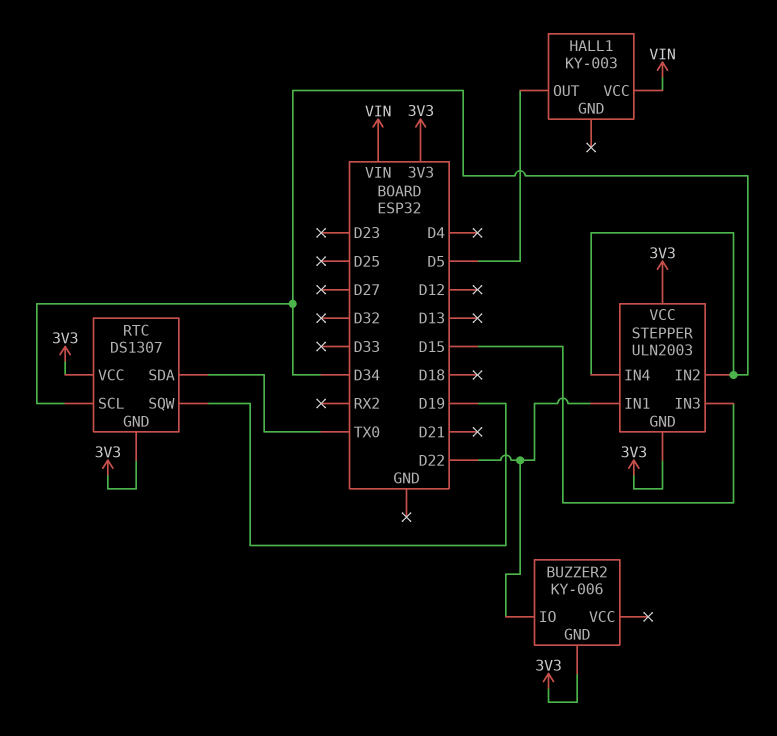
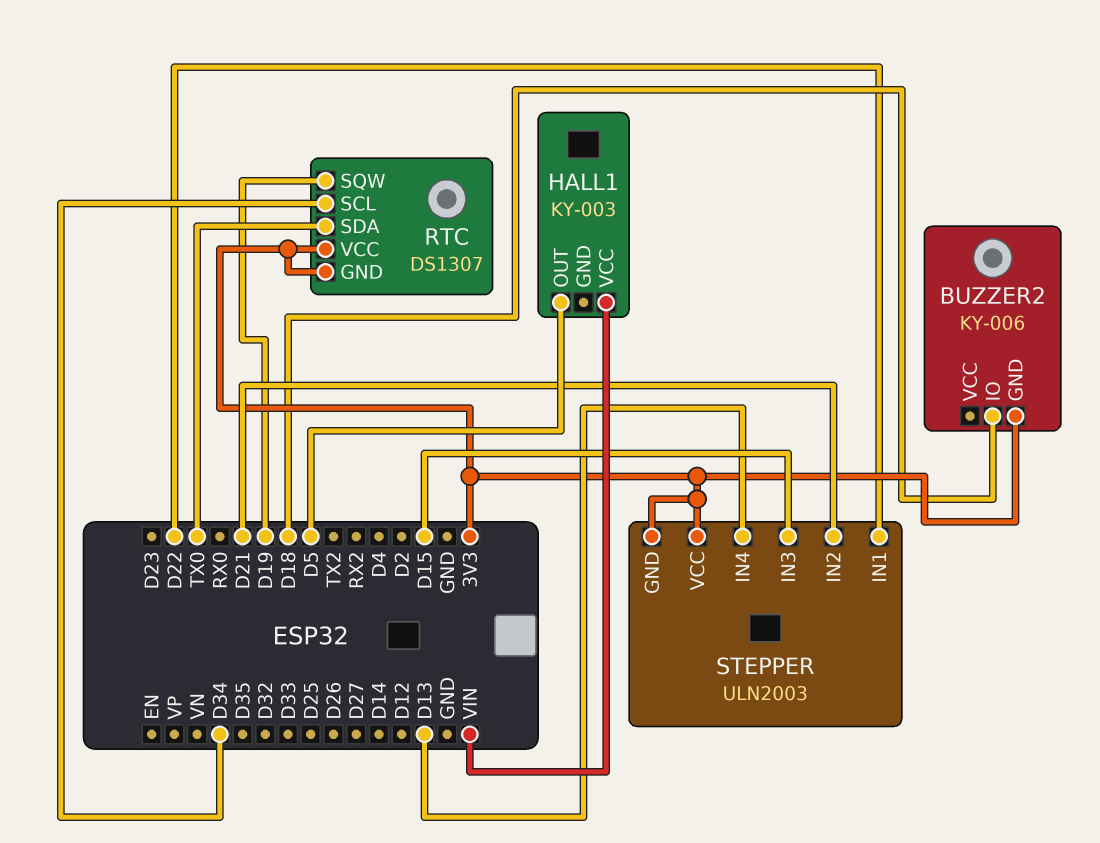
BUZZER2 pin IO: D22 -> D18
STEPPER pin IN2: D34 -> D21
STEPPER pin IN4: D34 -> D13

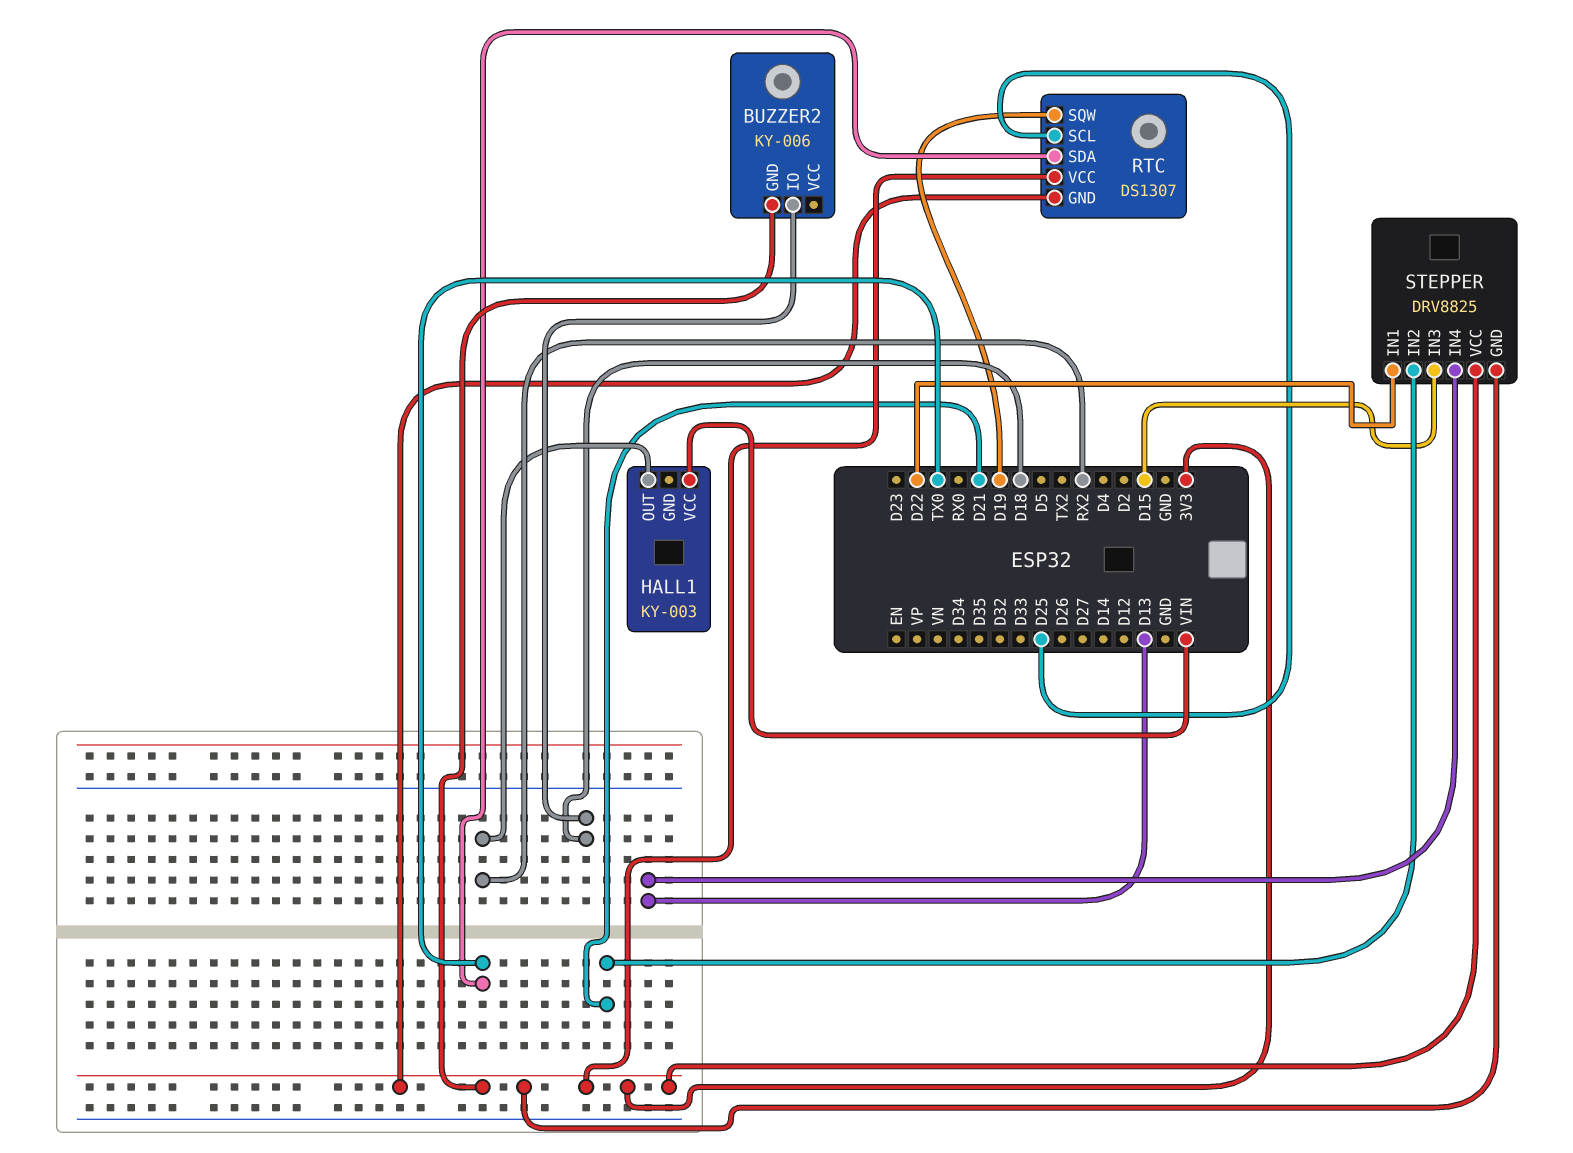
HALL1 pin OUT: D5 -> RX2
RTC pin SCL: D34 -> D25
STEPPER: ULN2003 -> DRV8825

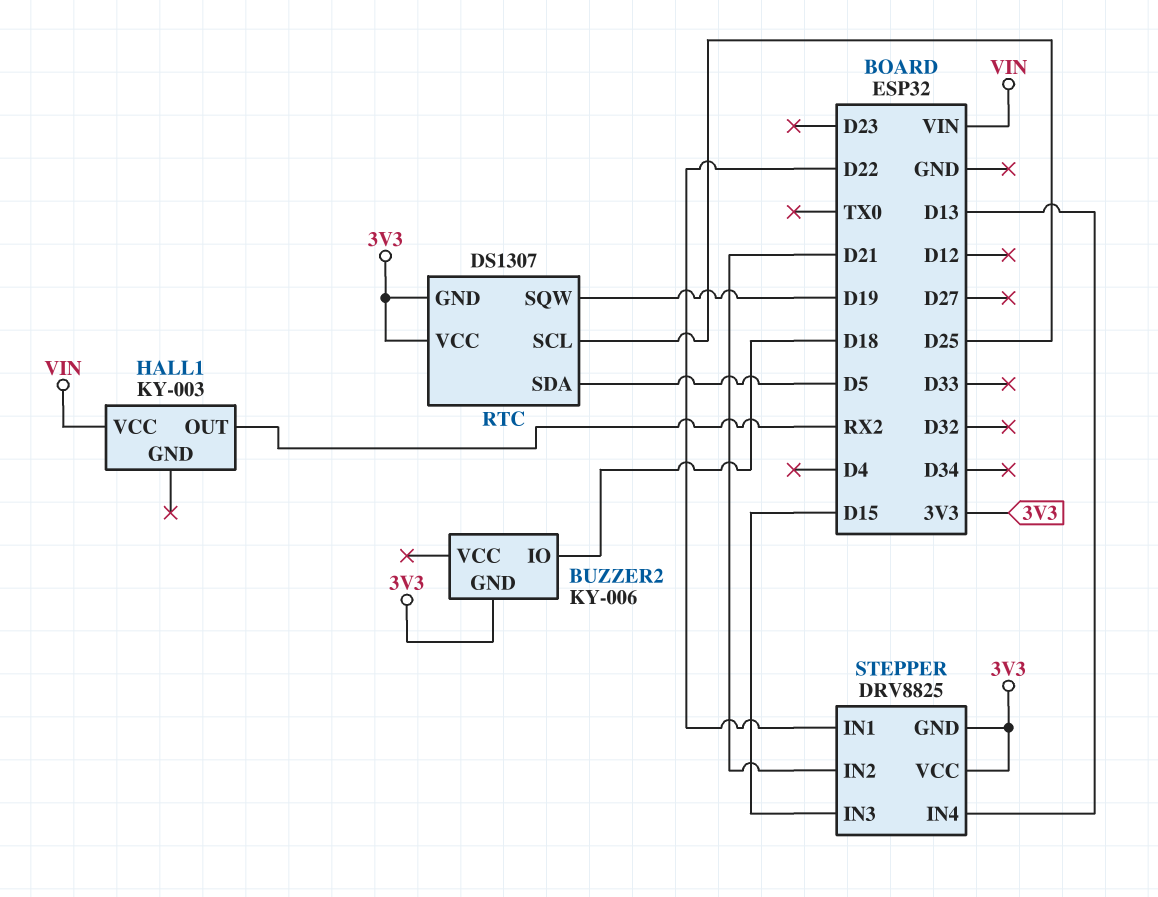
RTC pin SDA: TX0 -> D5

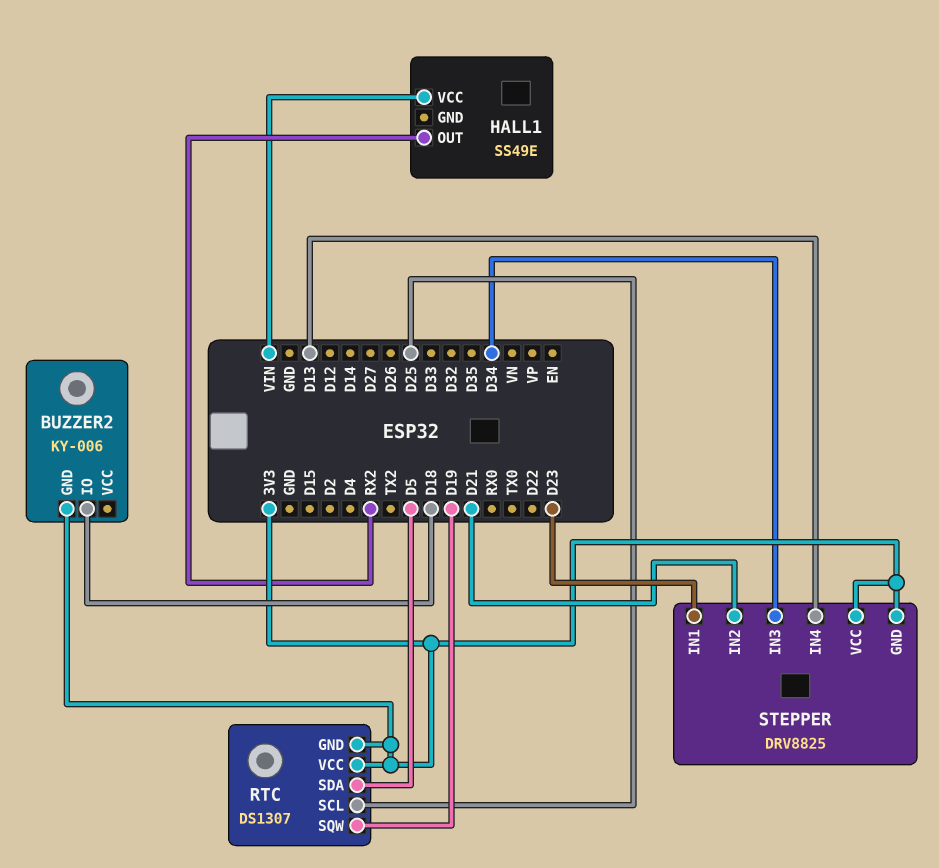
HALL1: KY-003 -> SS49E
STEPPER pin IN1: D22 -> D23
STEPPER pin IN3: D15 -> D34

